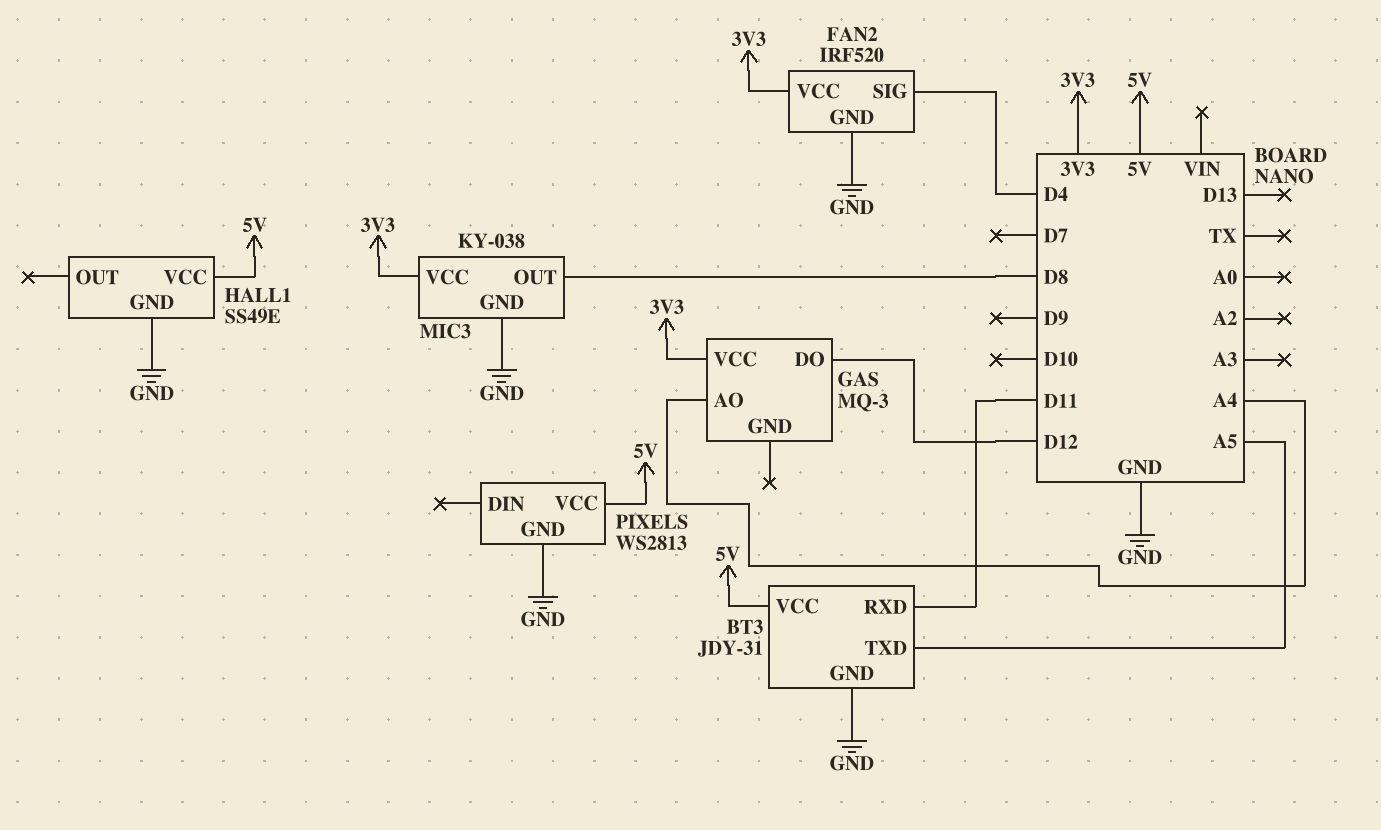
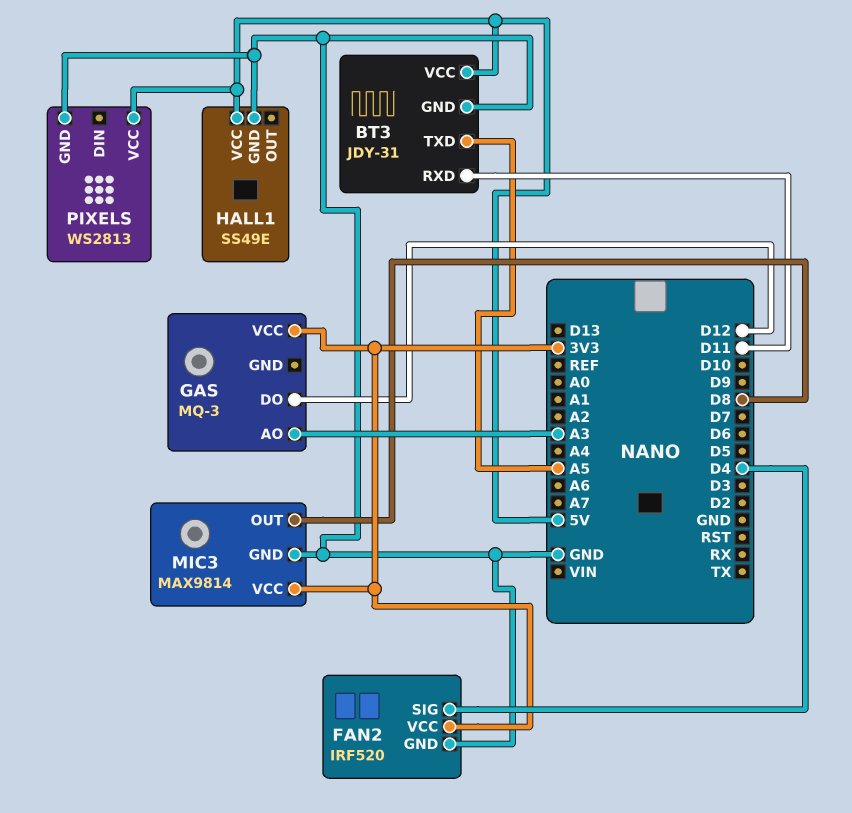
GAS pin AO: A4 -> A3
MIC3: KY-038 -> MAX9814

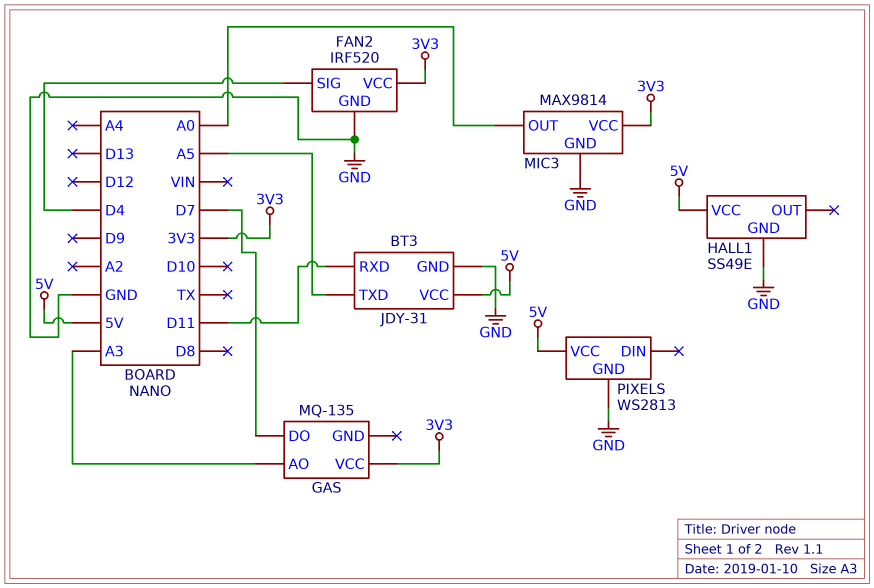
GAS: MQ-3 -> MQ-135
GAS pin DO: D12 -> D7
MIC3 pin OUT: D8 -> A0

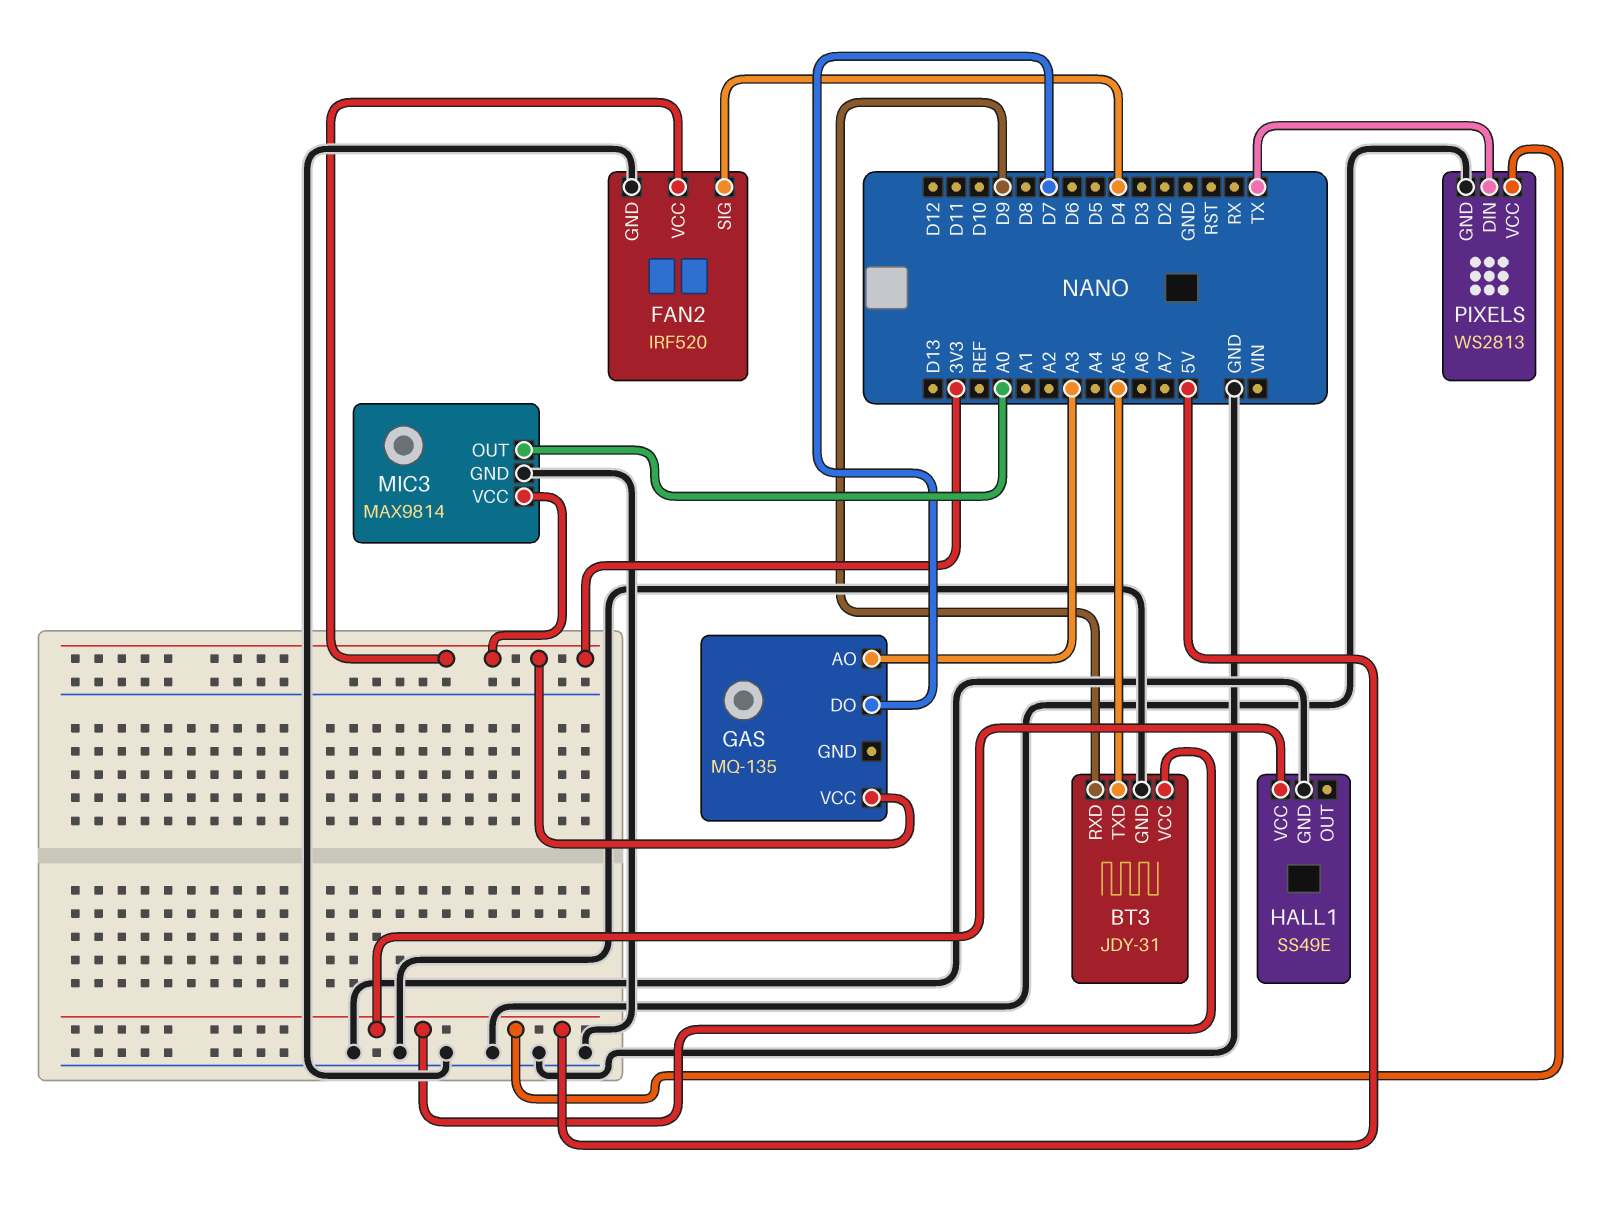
BT3 pin RXD: D11 -> D9
PIXELS pin DIN: none -> TX

